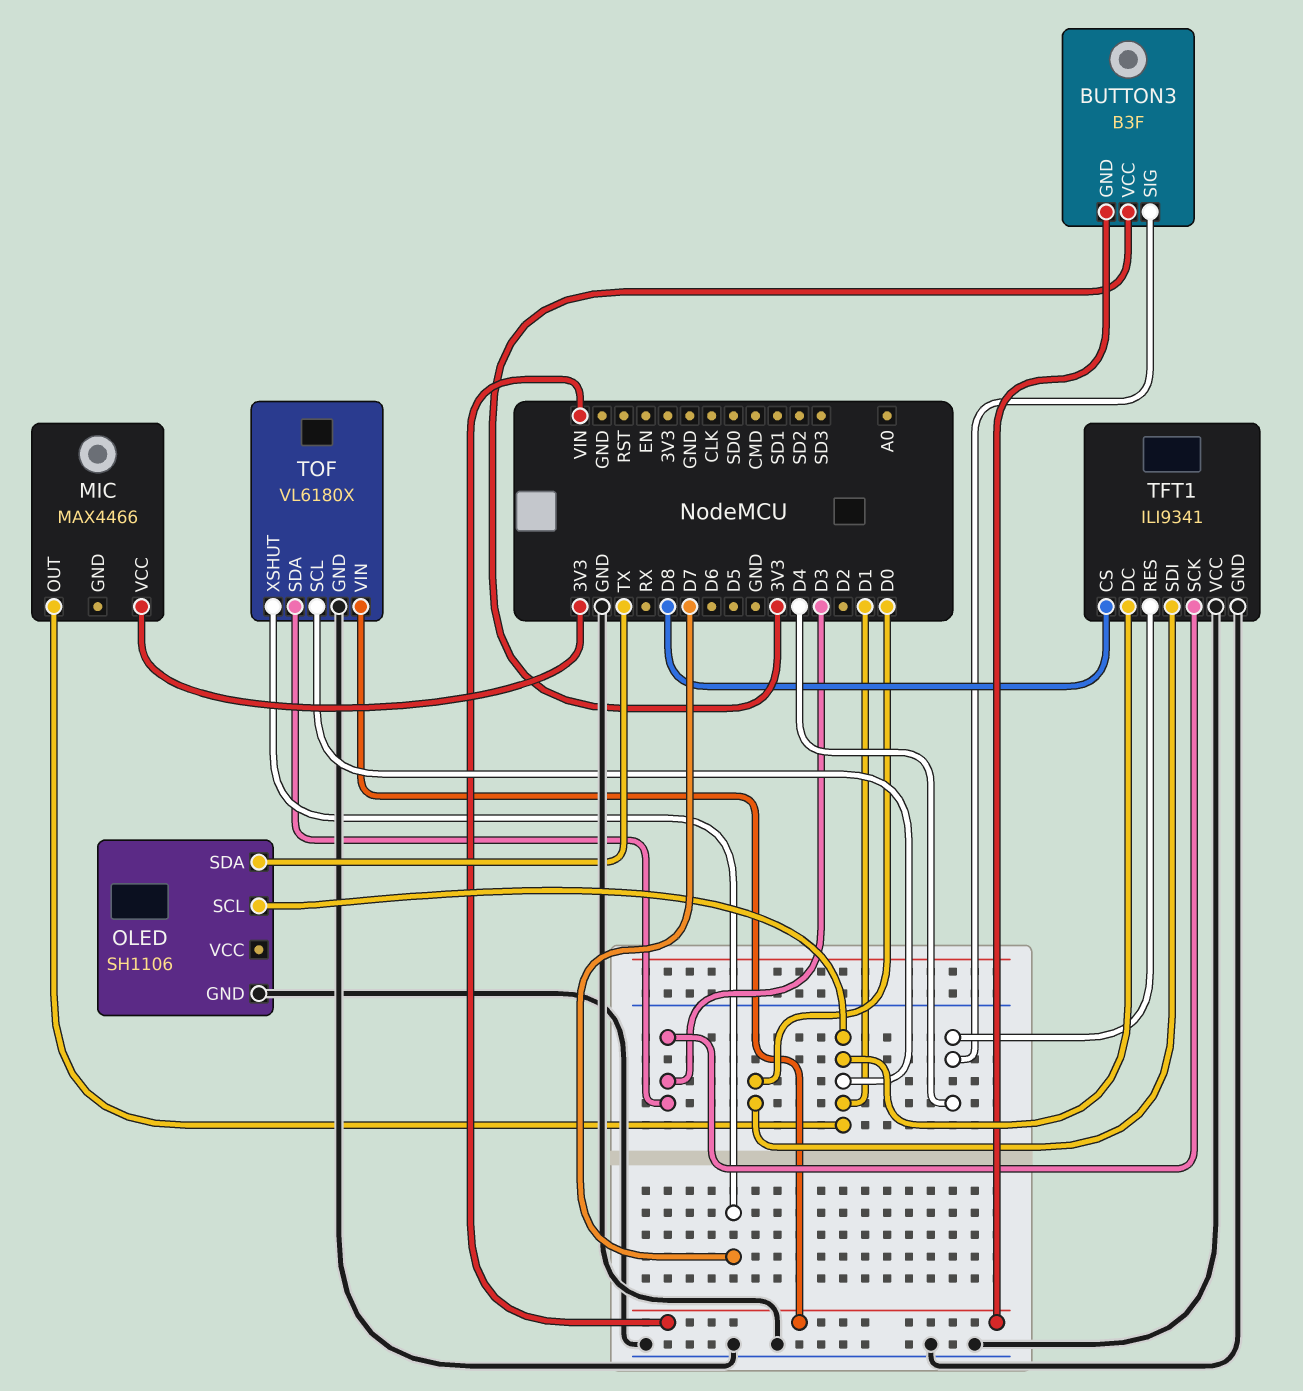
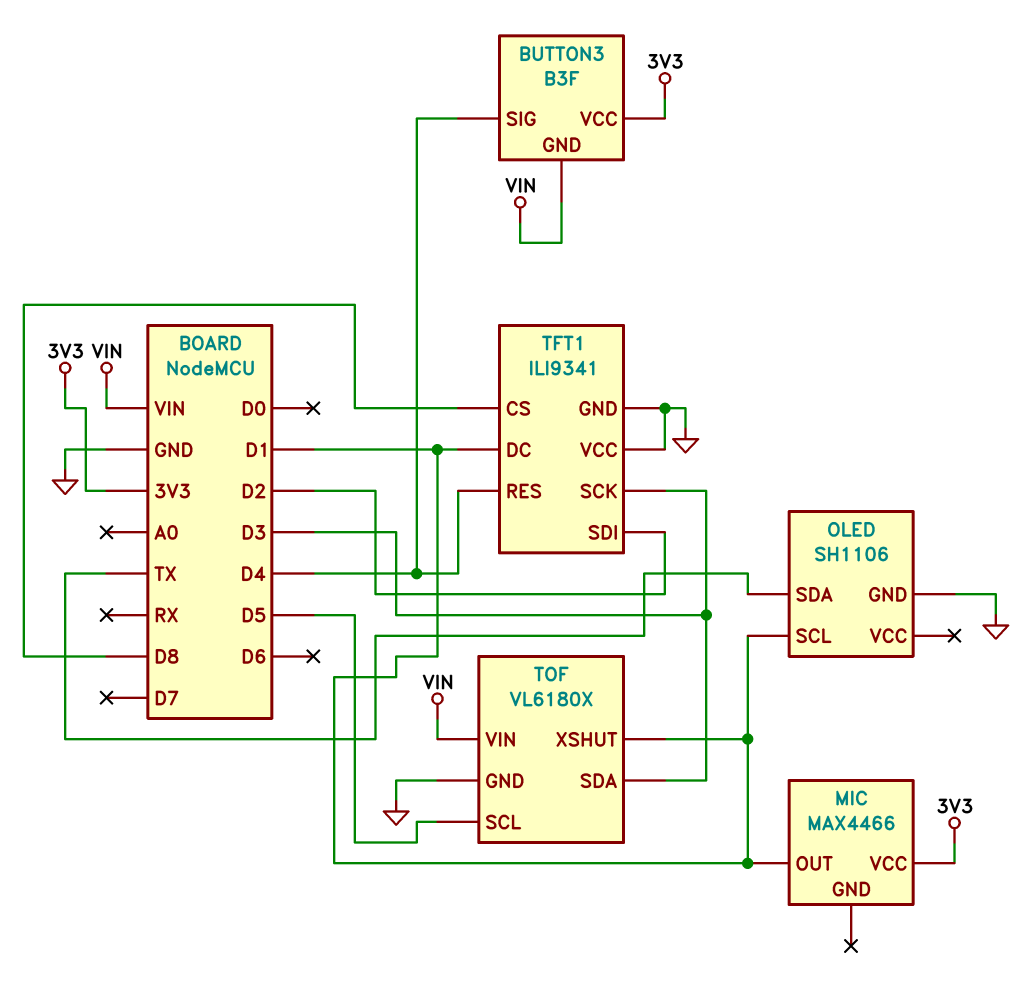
TFT1 pin SDI: D0 -> D2
TOF pin SCL: D1 -> D5
TOF pin XSHUT: D7 -> D1

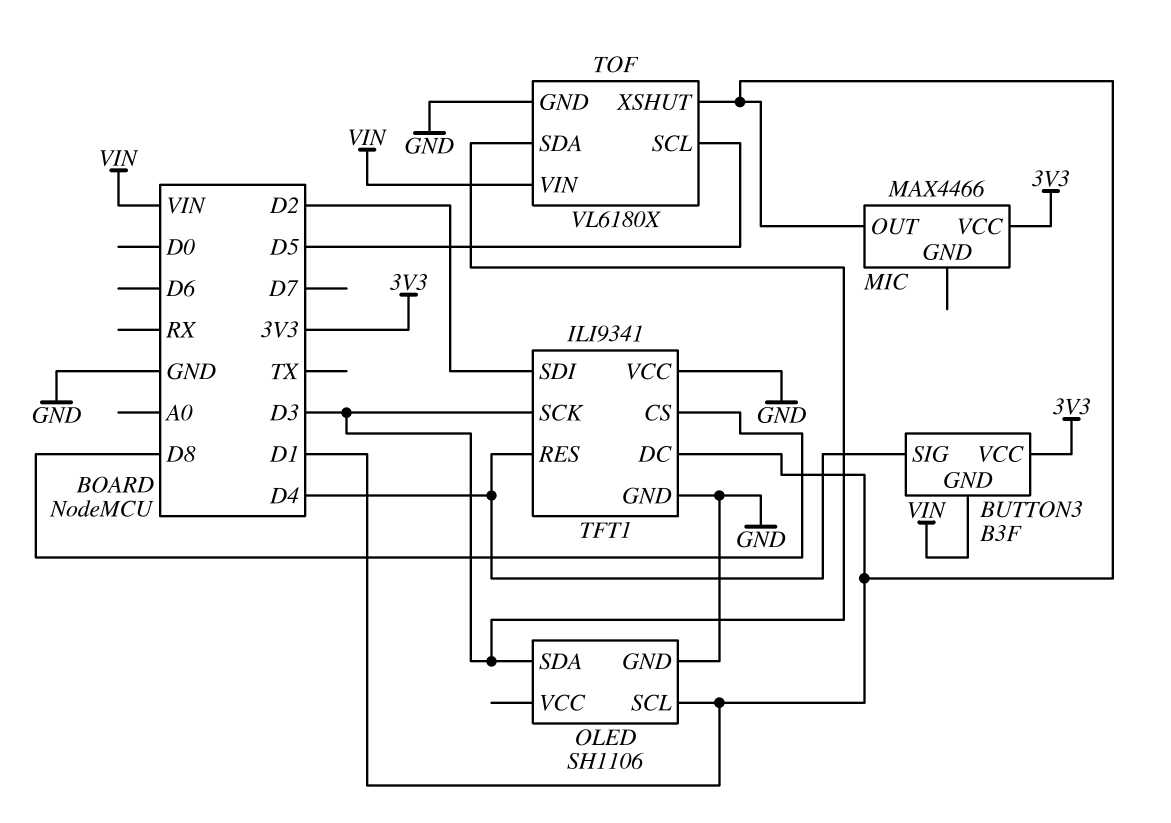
OLED pin SDA: TX -> D3

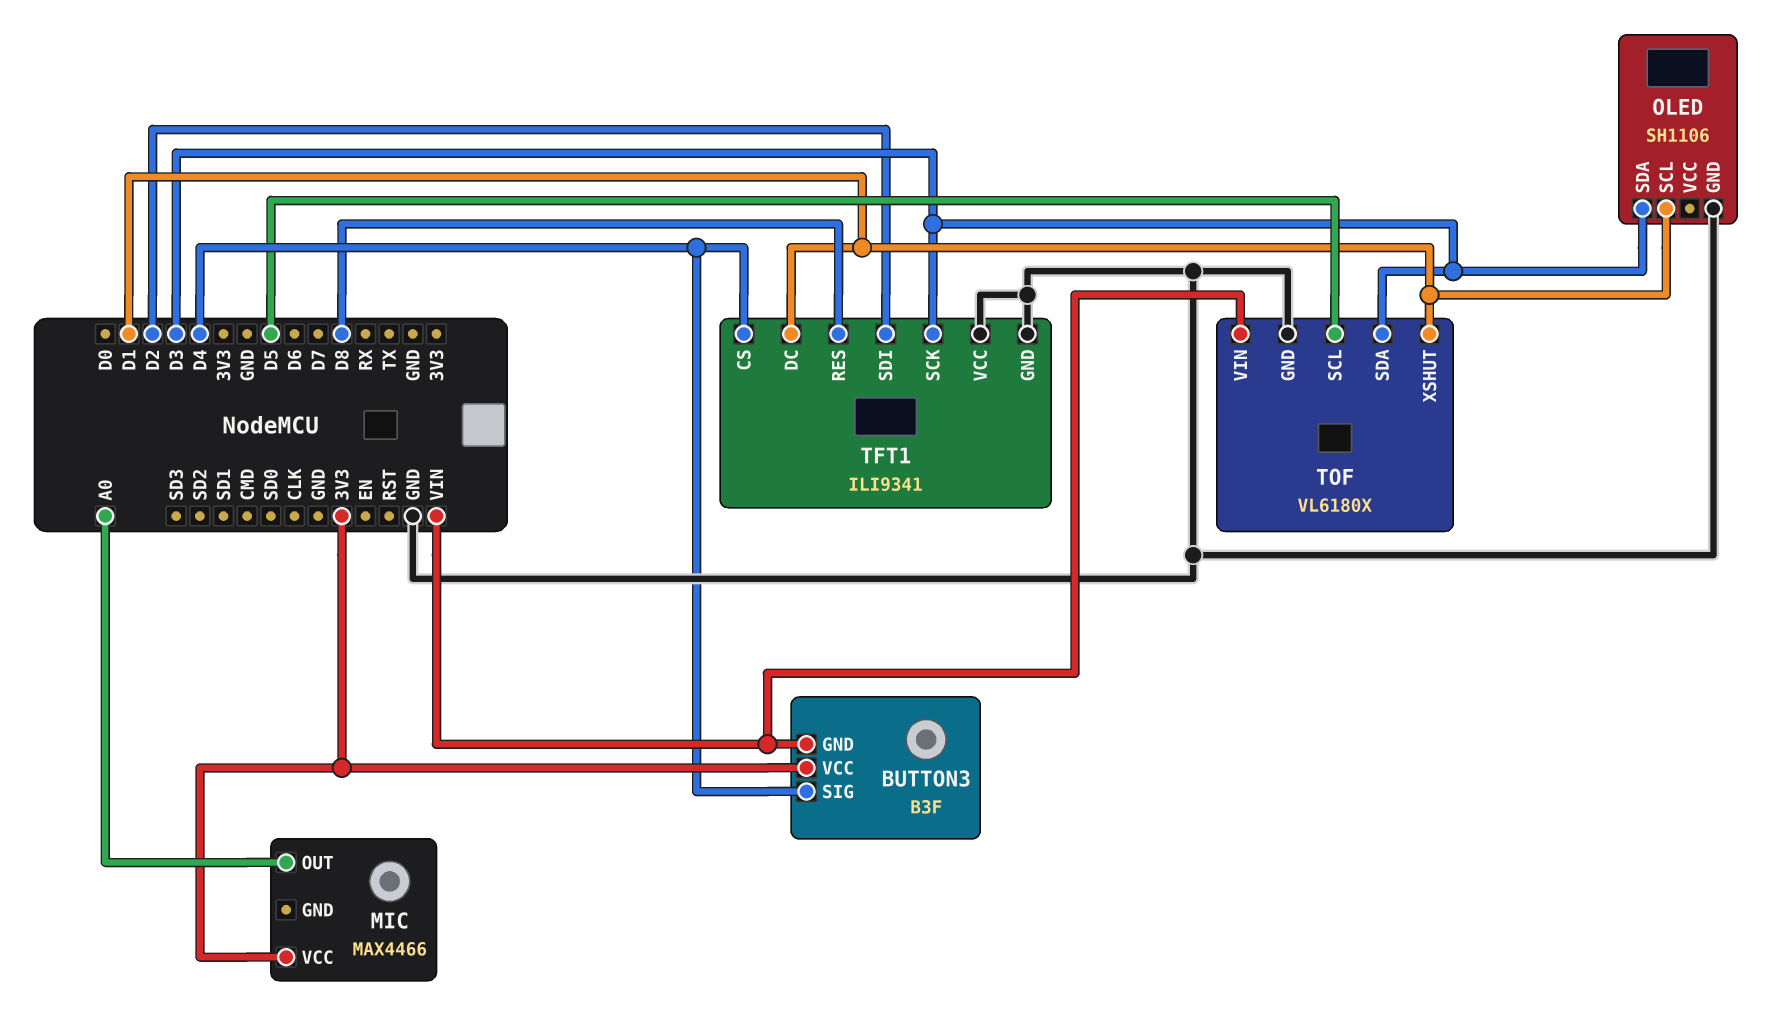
MIC pin OUT: D1 -> A0
TFT1 pin CS: D8 -> D4
TFT1 pin RES: D4 -> D8

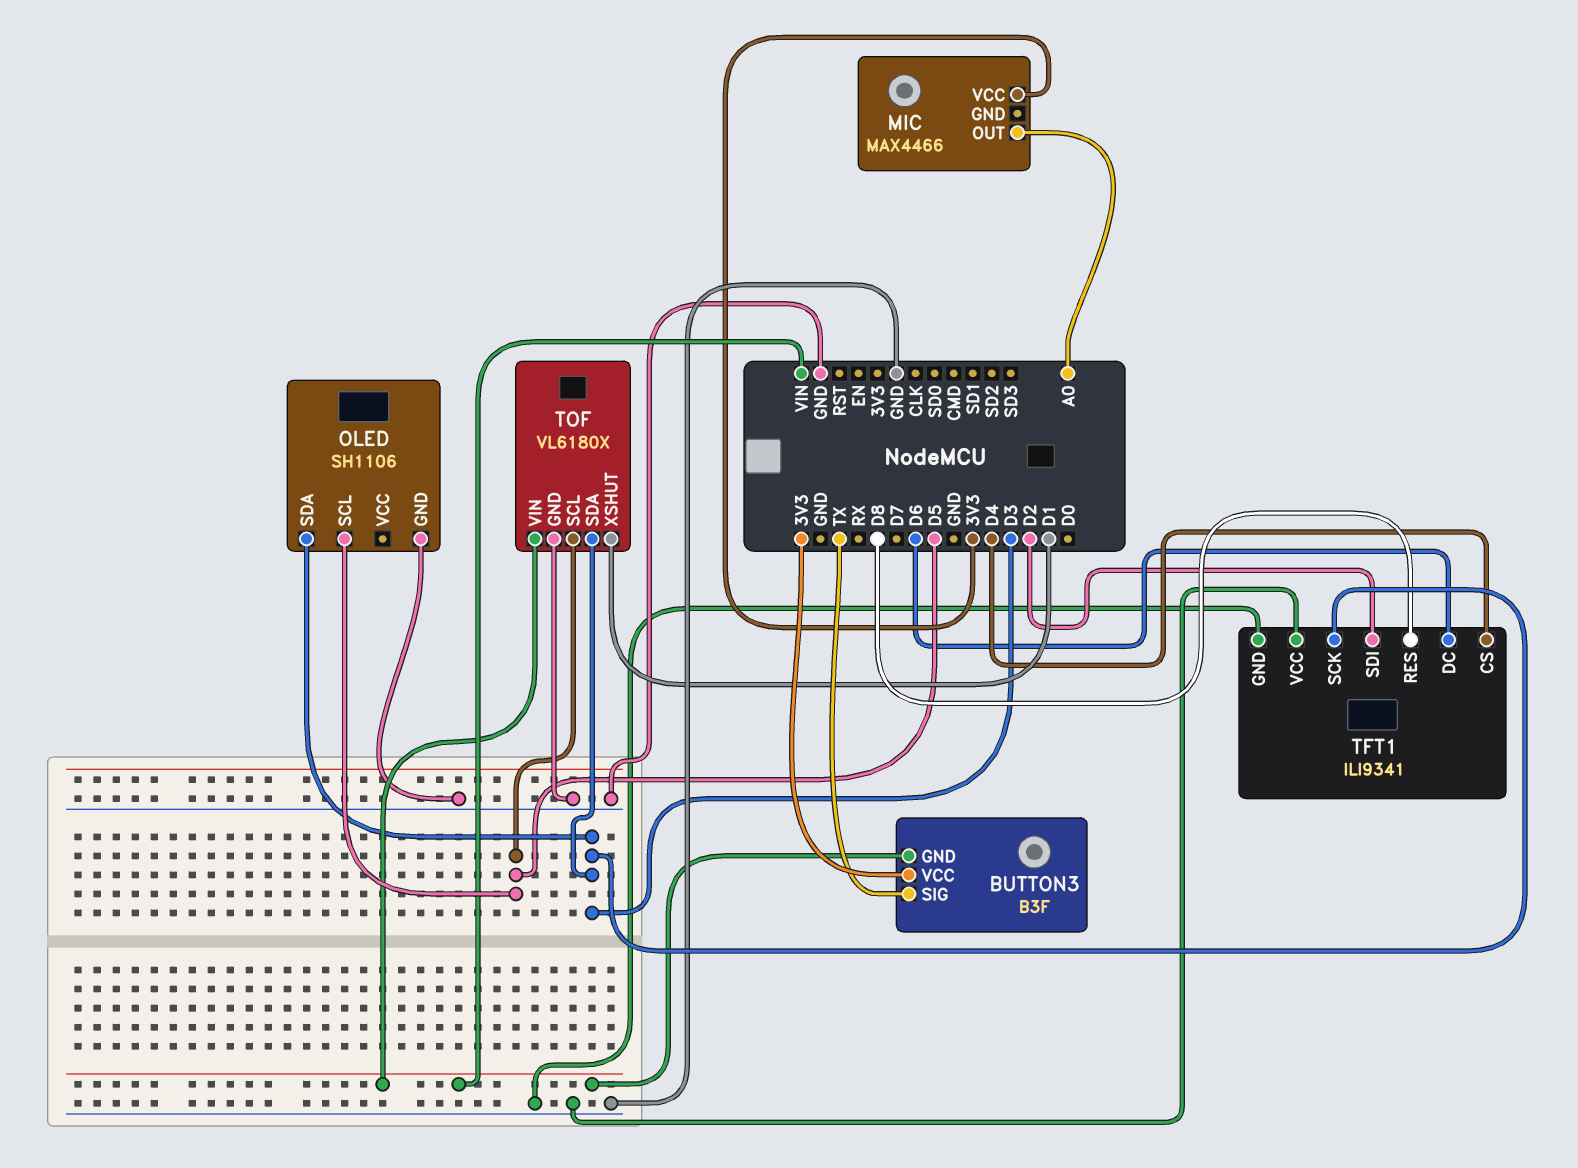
BUTTON3 pin SIG: D4 -> TX
OLED pin SCL: D1 -> D5
TFT1 pin DC: D1 -> D6

